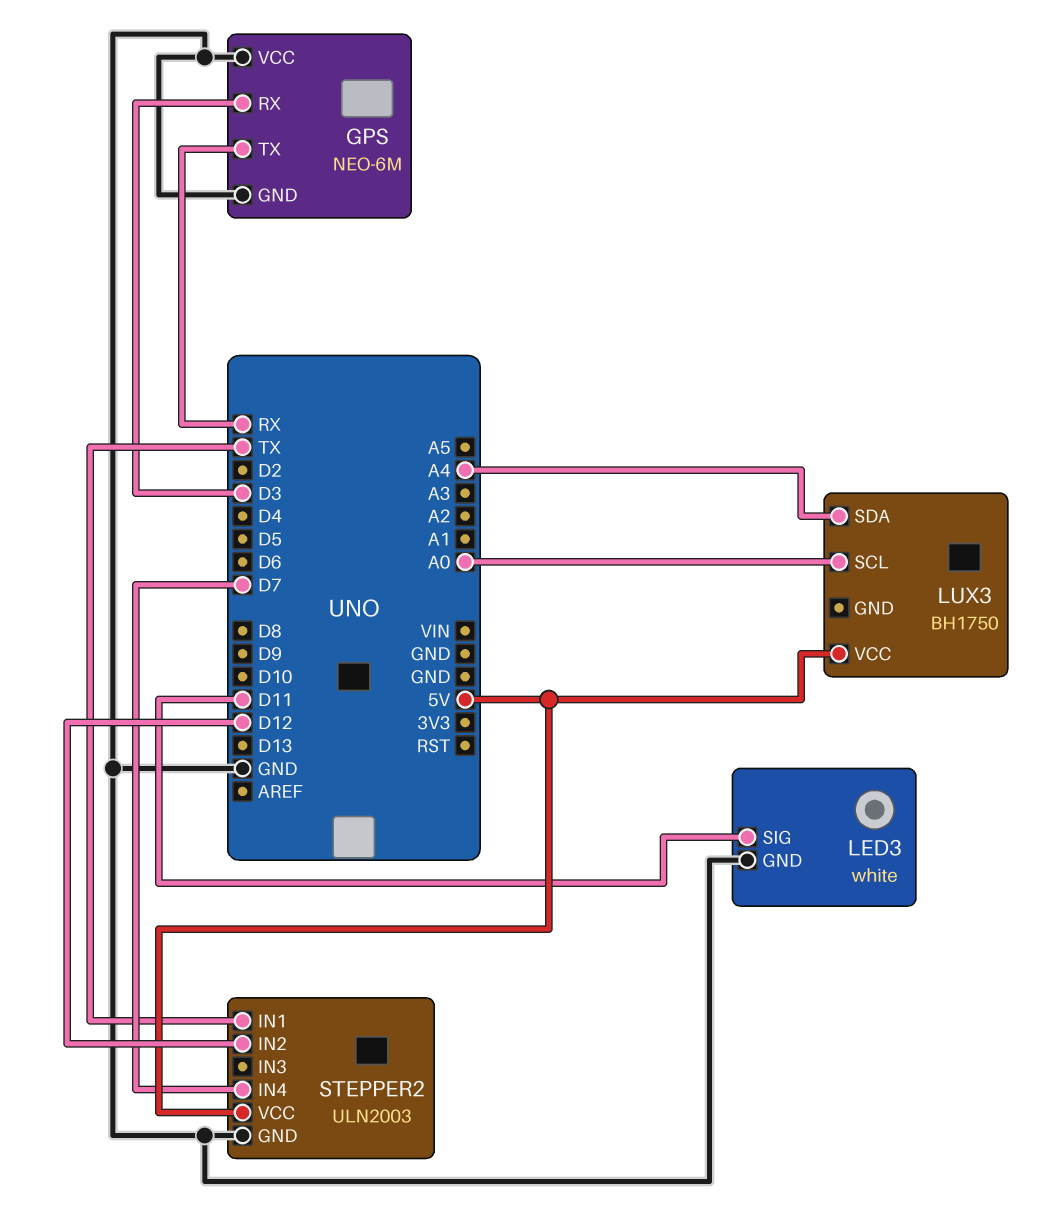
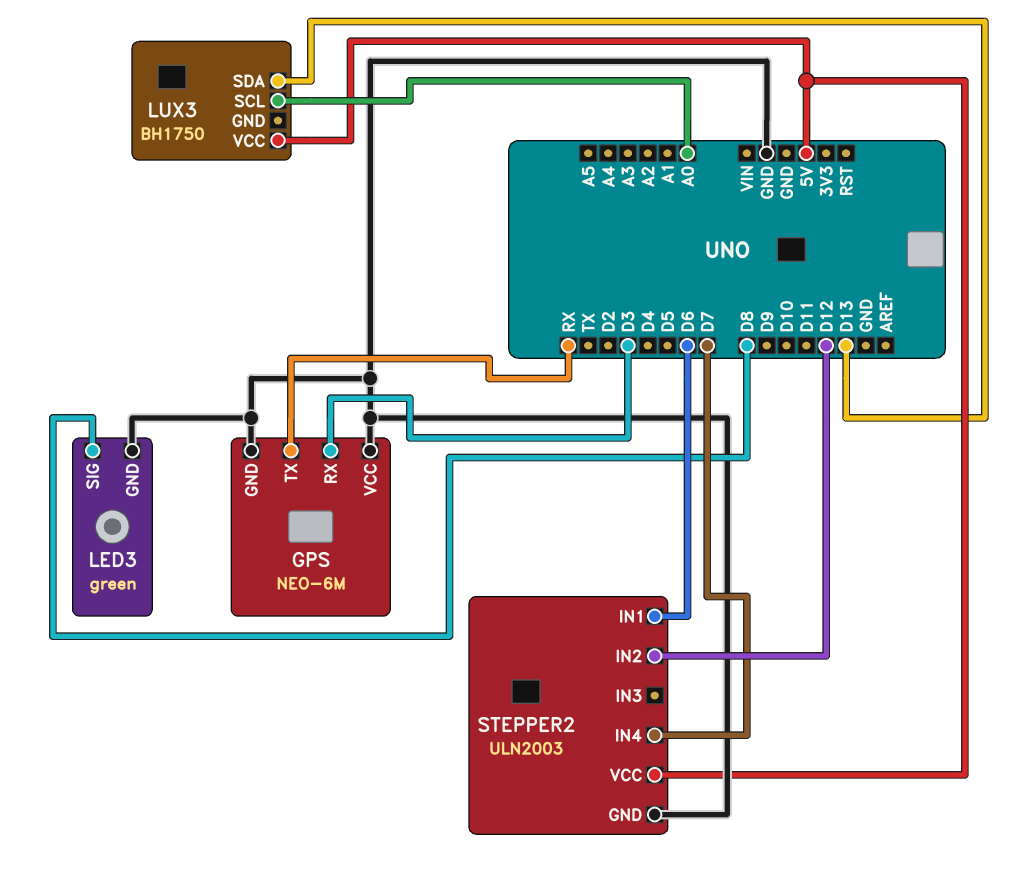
LED3: white -> green
LED3 pin SIG: D11 -> D8
LUX3 pin SDA: A4 -> D13
STEPPER2 pin IN1: TX -> D6

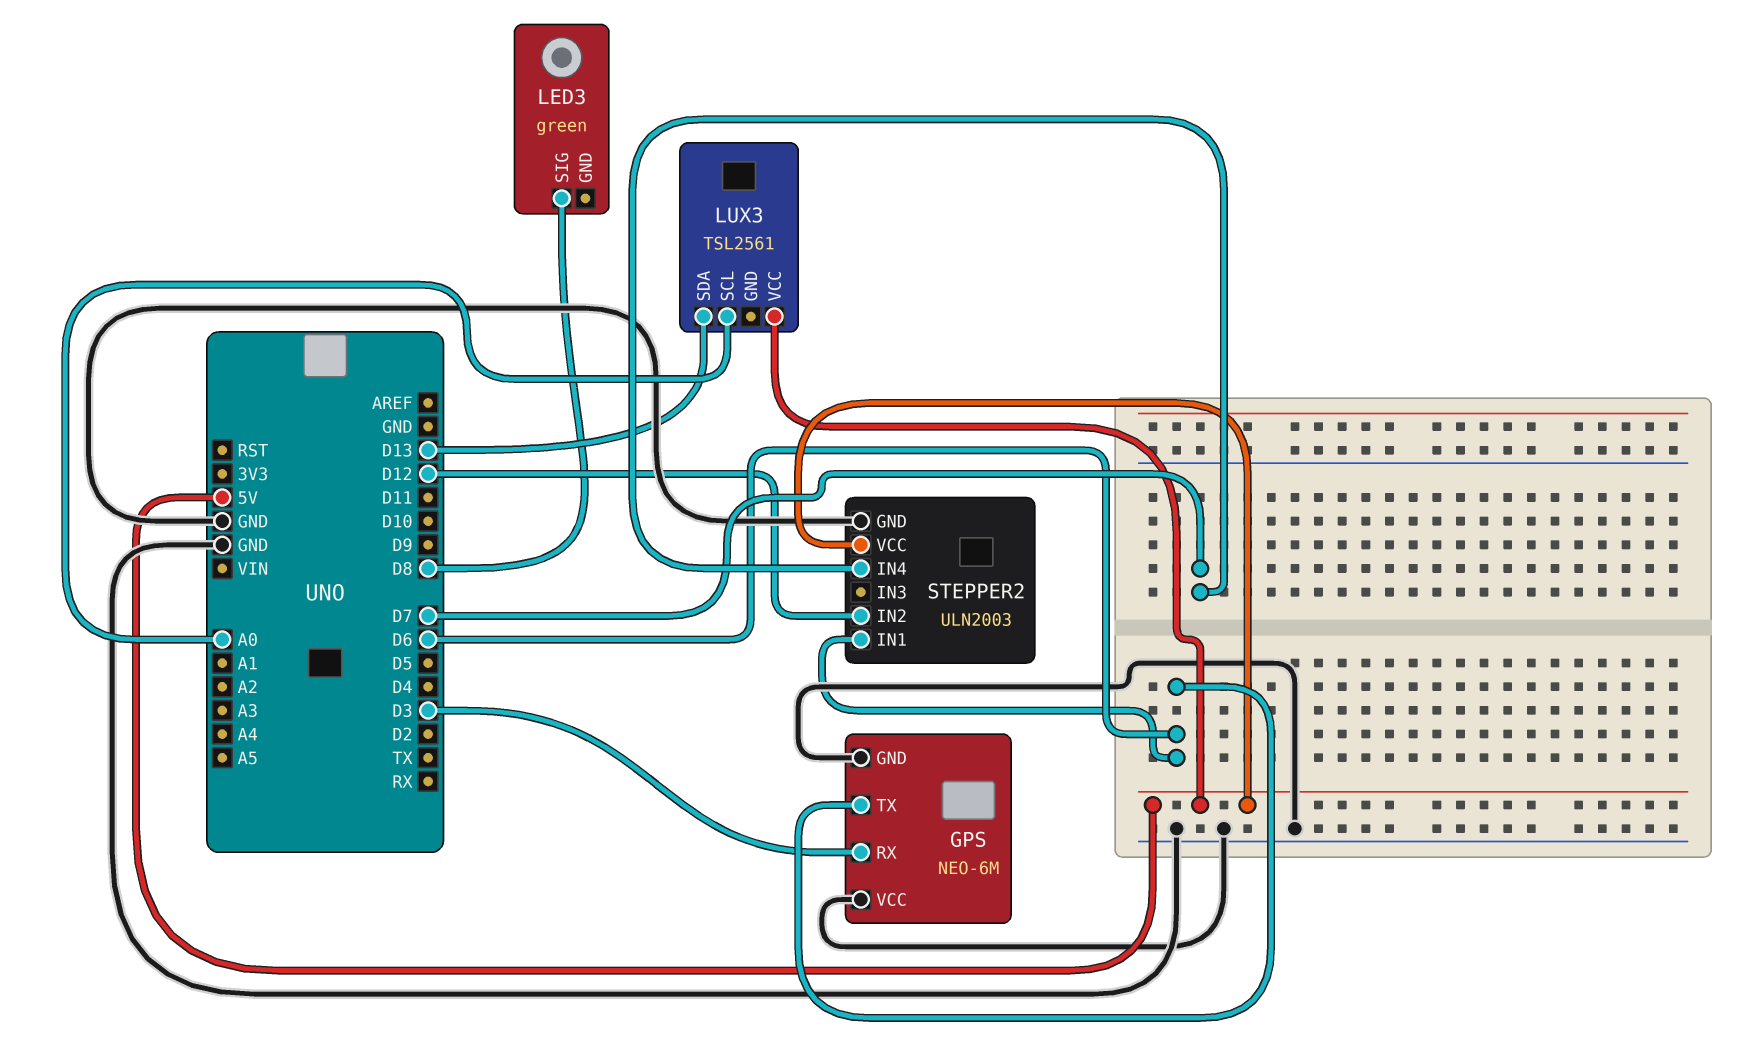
GPS pin TX: RX -> D6
LED3 pin GND: GND -> none
LUX3: BH1750 -> TSL2561

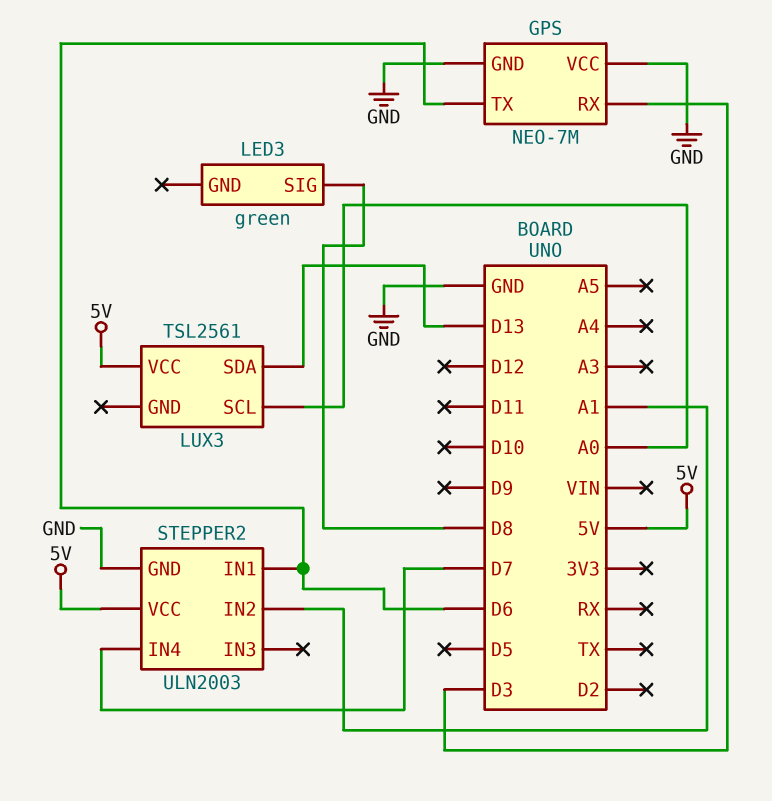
GPS: NEO-6M -> NEO-7M
STEPPER2 pin IN2: D12 -> A1

